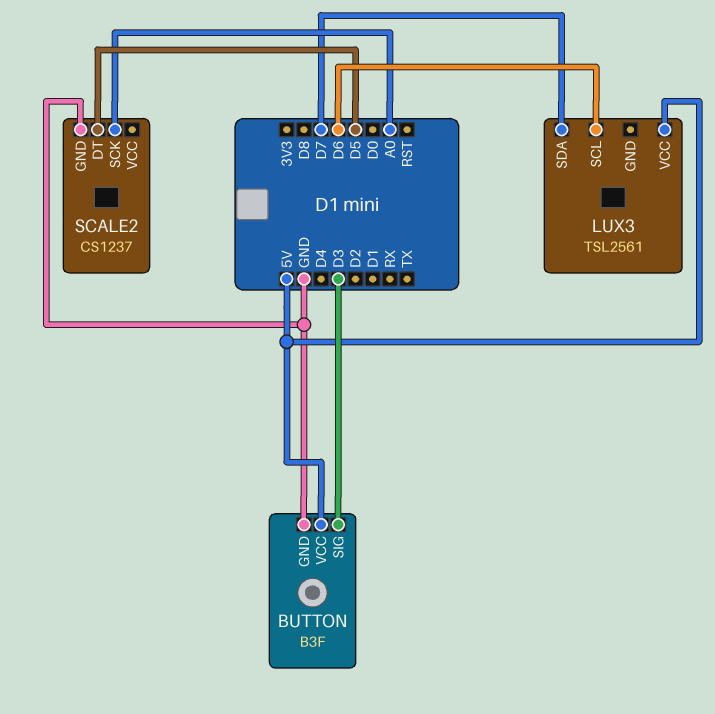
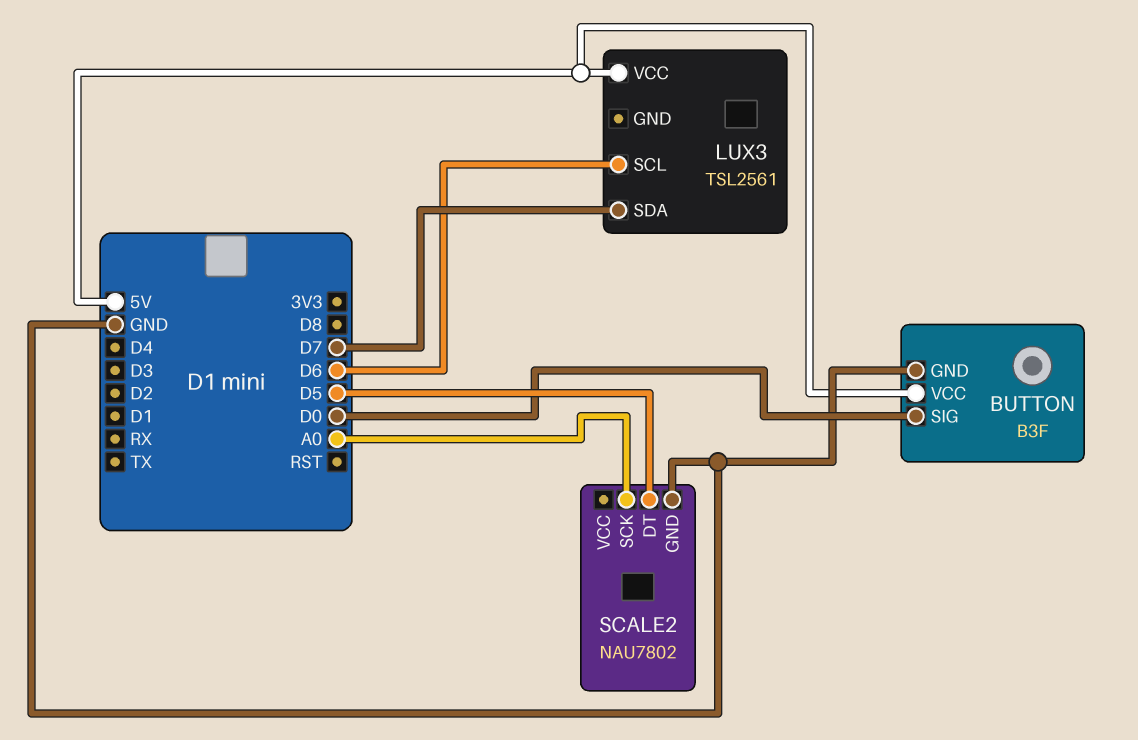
BUTTON pin SIG: D3 -> D0
SCALE2: CS1237 -> NAU7802

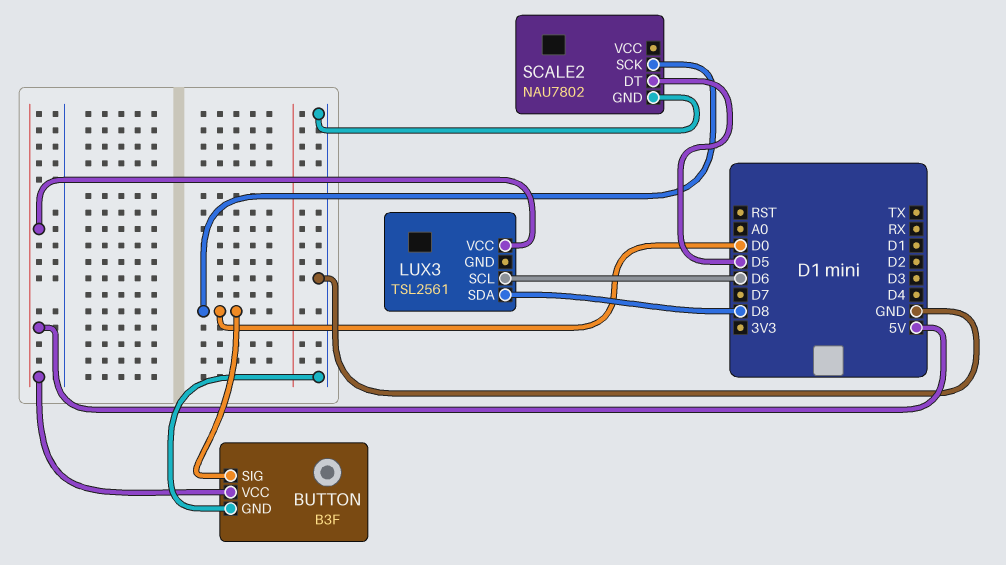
LUX3 pin SDA: D7 -> D8
SCALE2 pin SCK: A0 -> D0

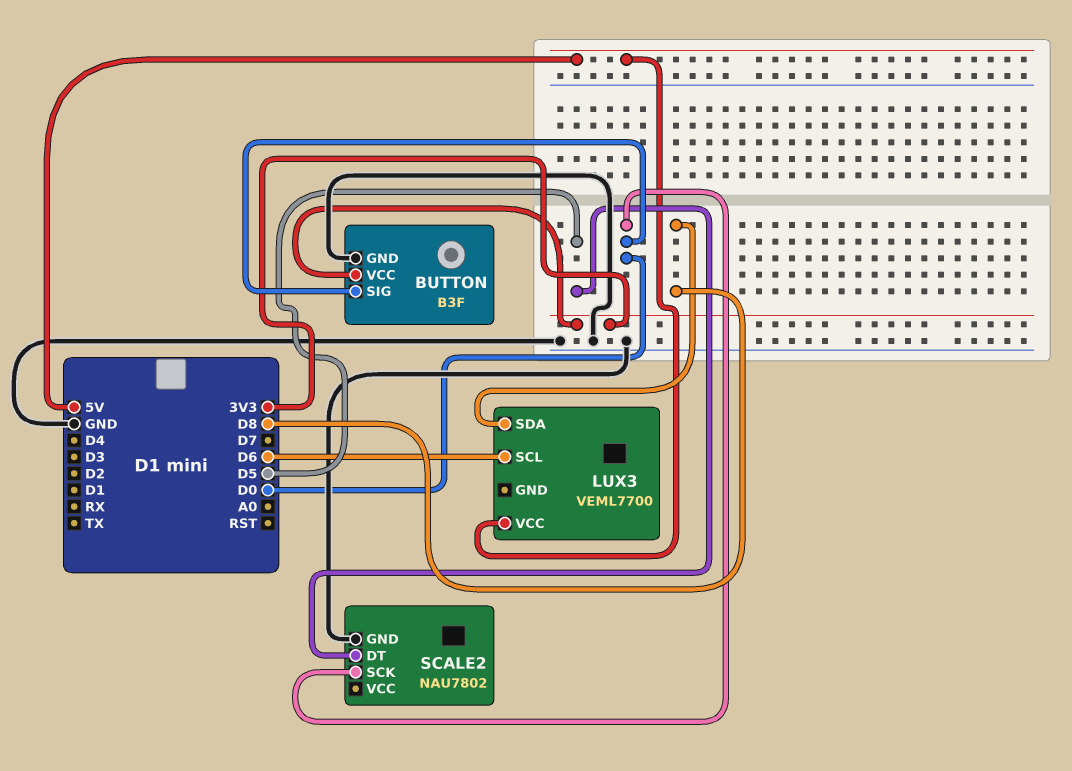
BUTTON pin VCC: 5V -> 3V3
LUX3: TSL2561 -> VEML7700

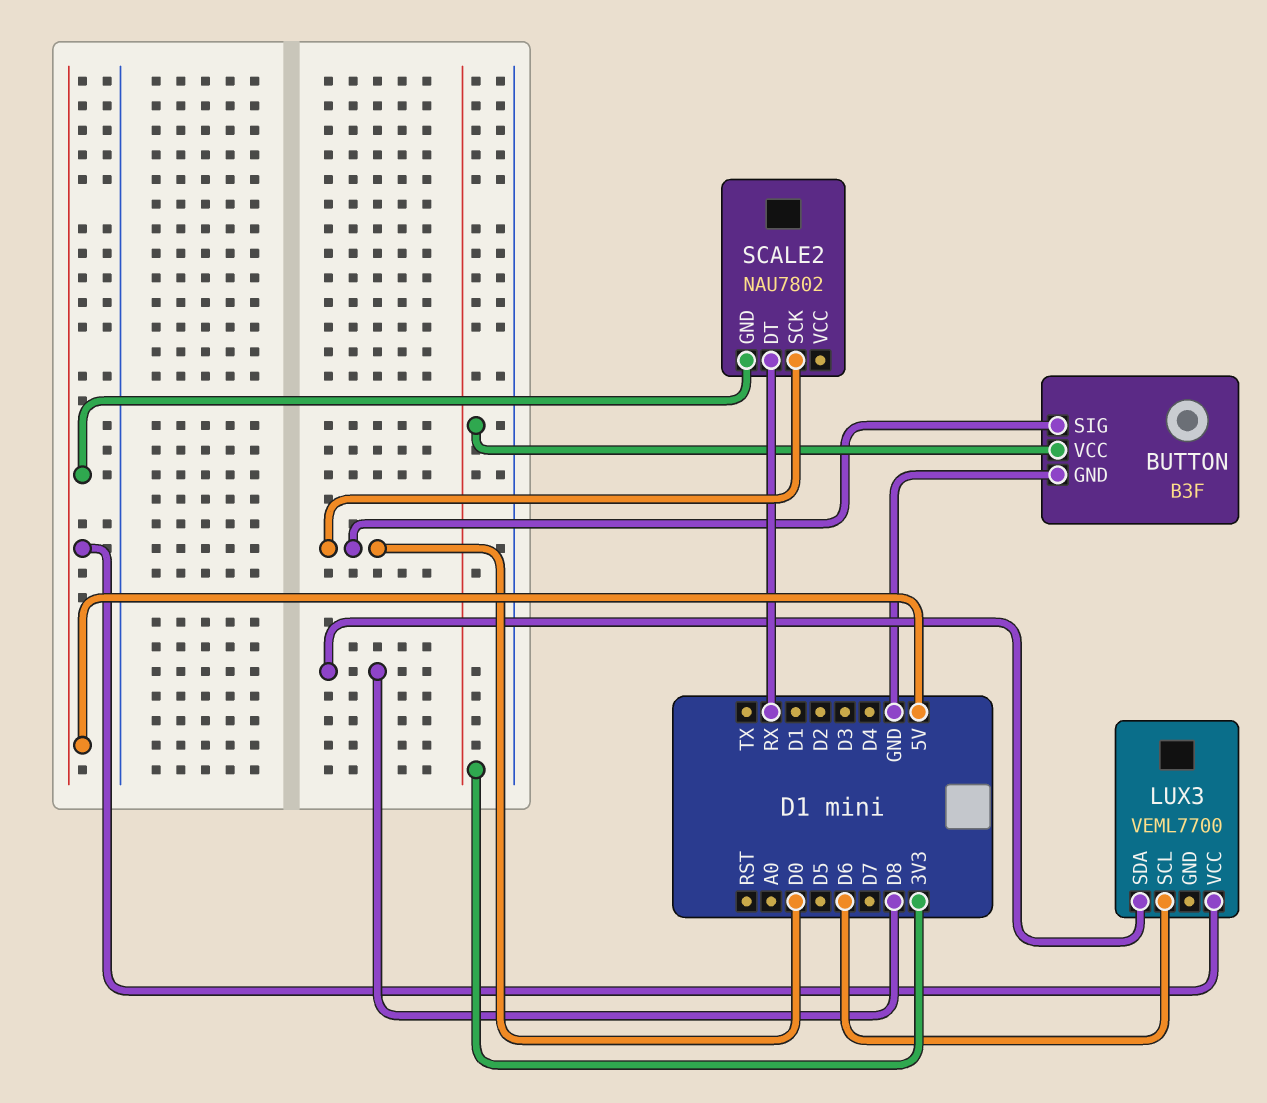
SCALE2 pin DT: D5 -> RX
SCALE2 pin GND: GND -> 5V

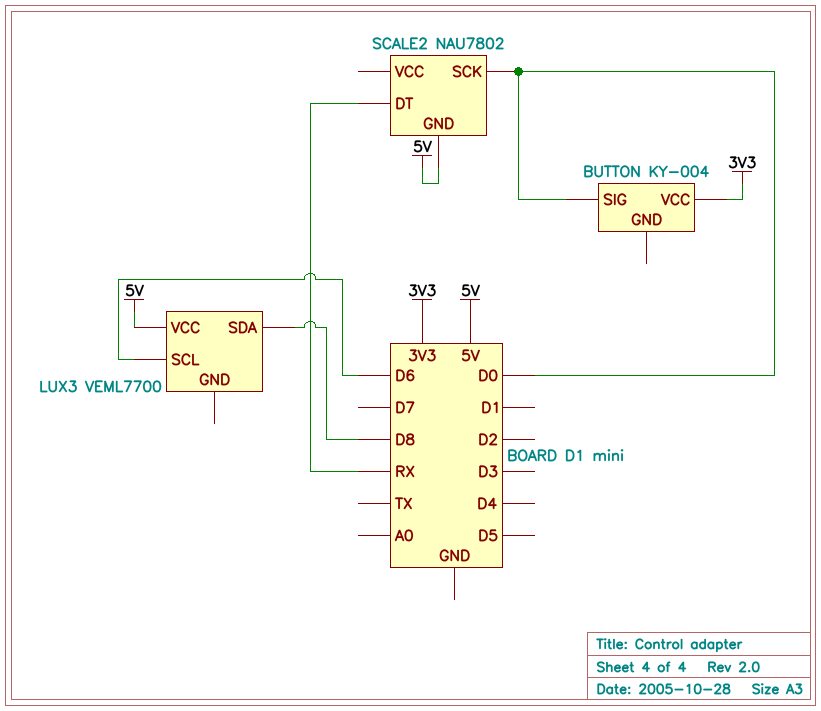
BUTTON: B3F -> KY-004
BUTTON pin GND: GND -> none

